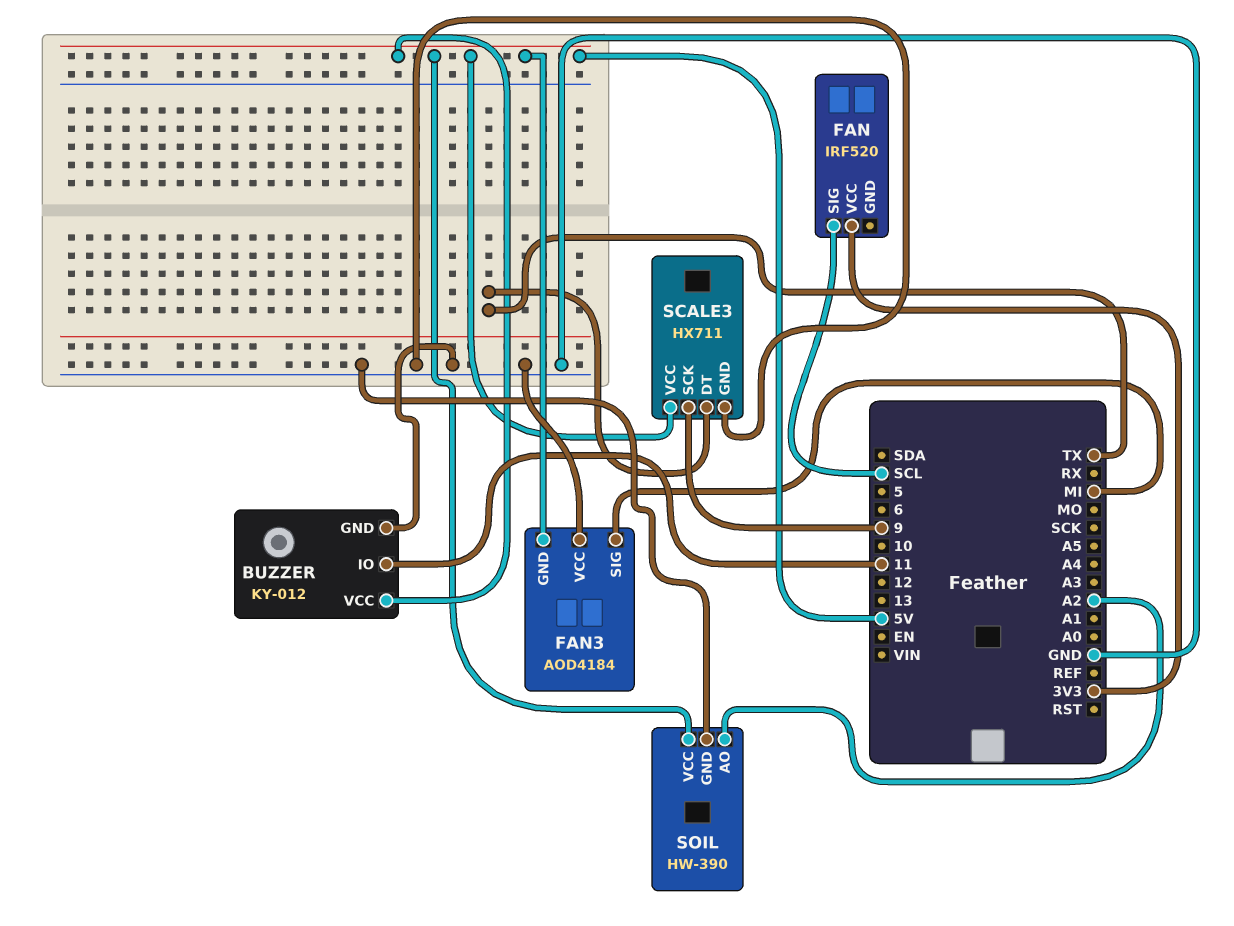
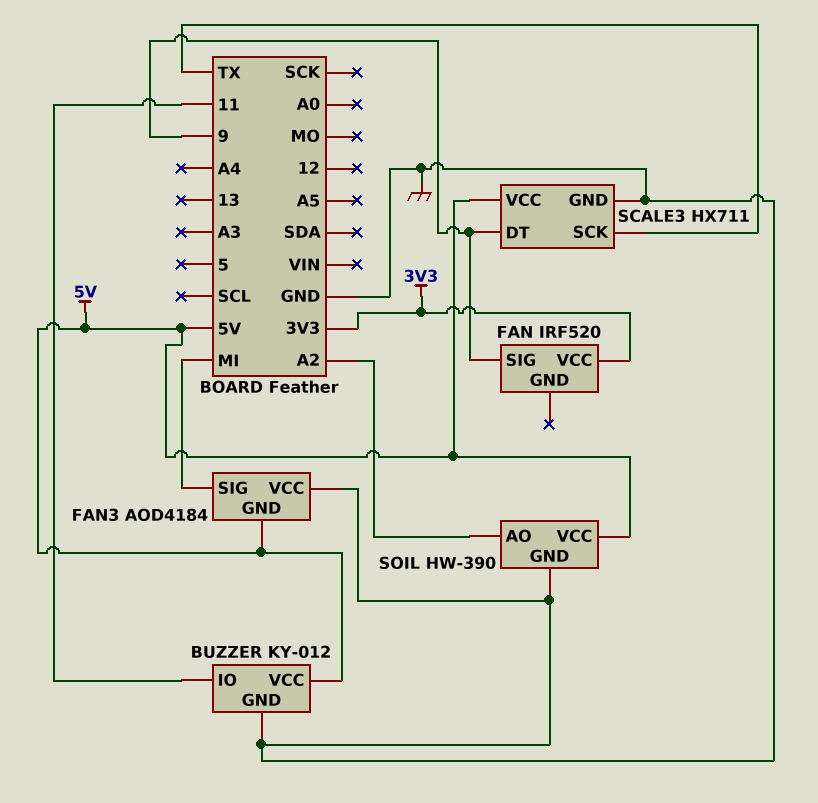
FAN pin SIG: SCL -> 9
SCALE3 pin DT: TX -> 9
SCALE3 pin SCK: 9 -> TX

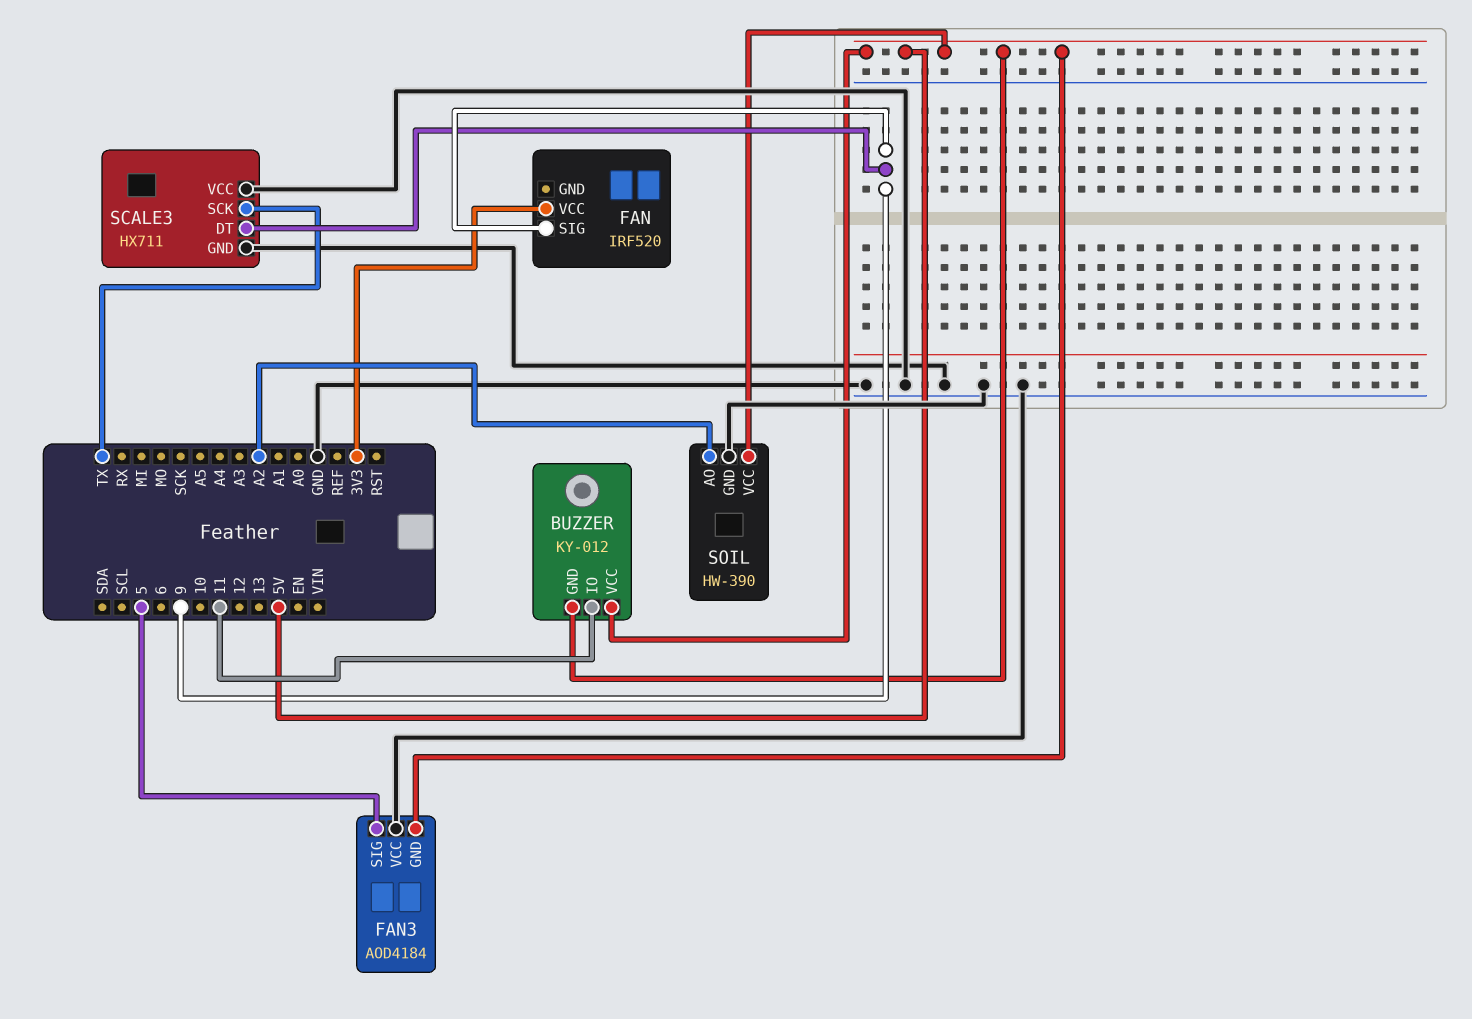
BUZZER pin GND: GND -> 5V
FAN3 pin SIG: MI -> 5
SCALE3 pin VCC: 5V -> GND

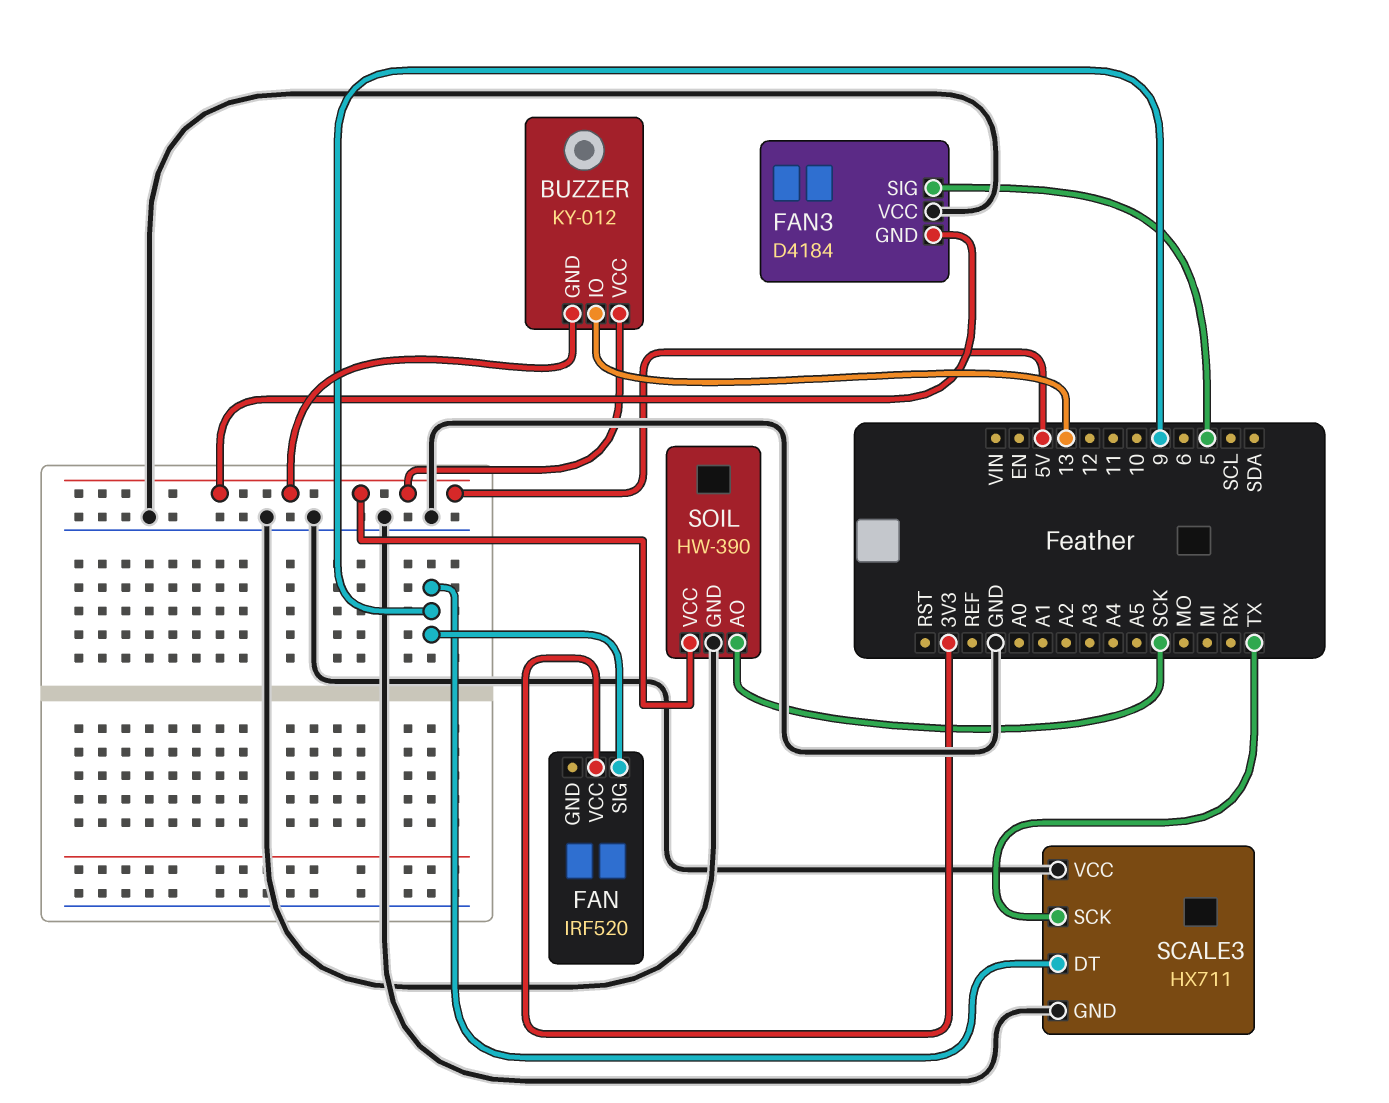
BUZZER pin IO: 11 -> 13
FAN3: AOD4184 -> D4184
SOIL pin AO: A2 -> SCK

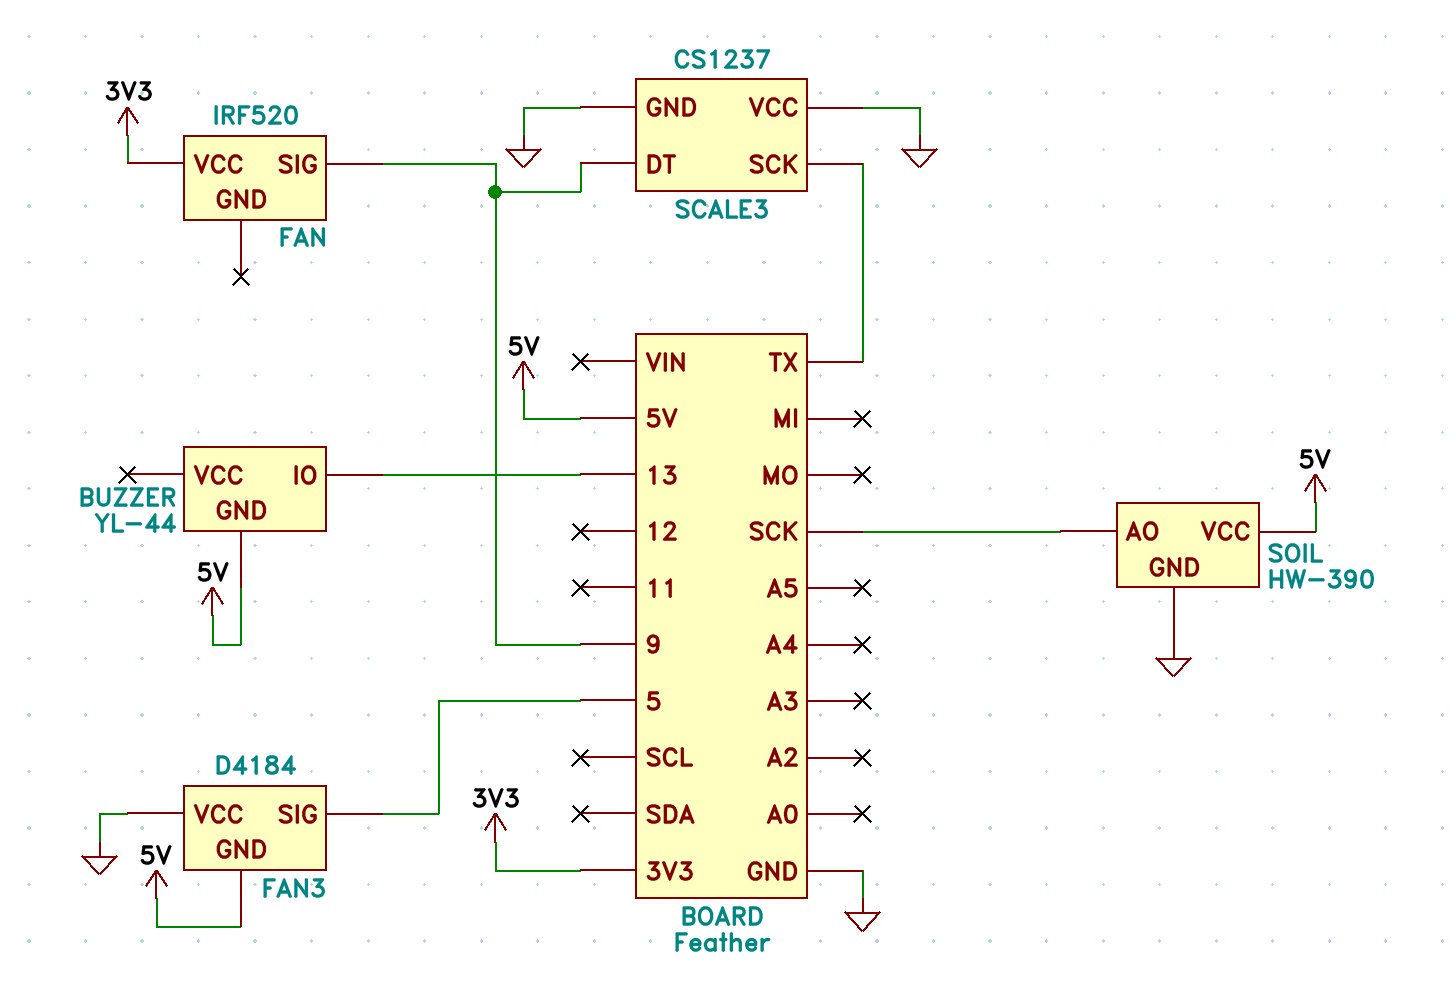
BUZZER: KY-012 -> YL-44
BUZZER pin VCC: 5V -> none
SCALE3: HX711 -> CS1237

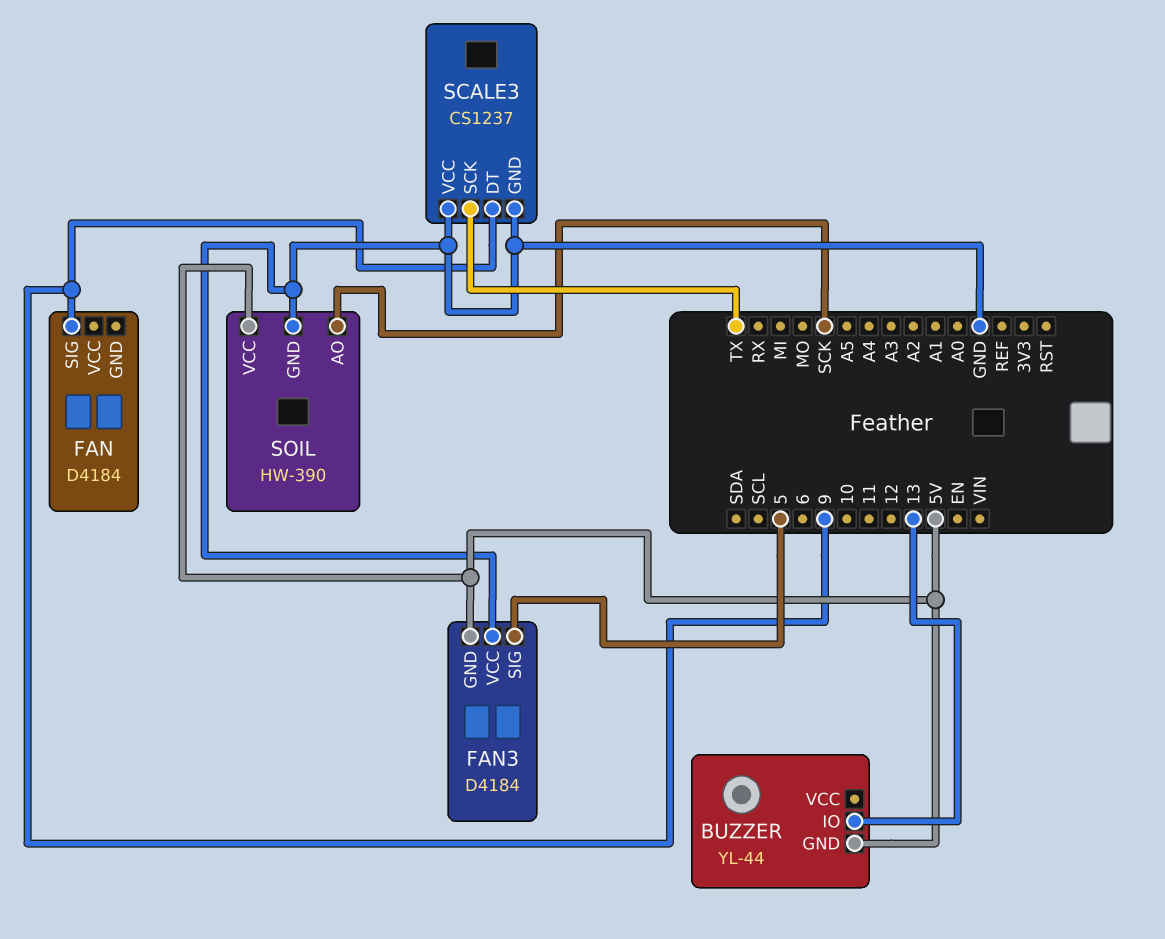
FAN: IRF520 -> D4184
FAN pin VCC: 3V3 -> none

